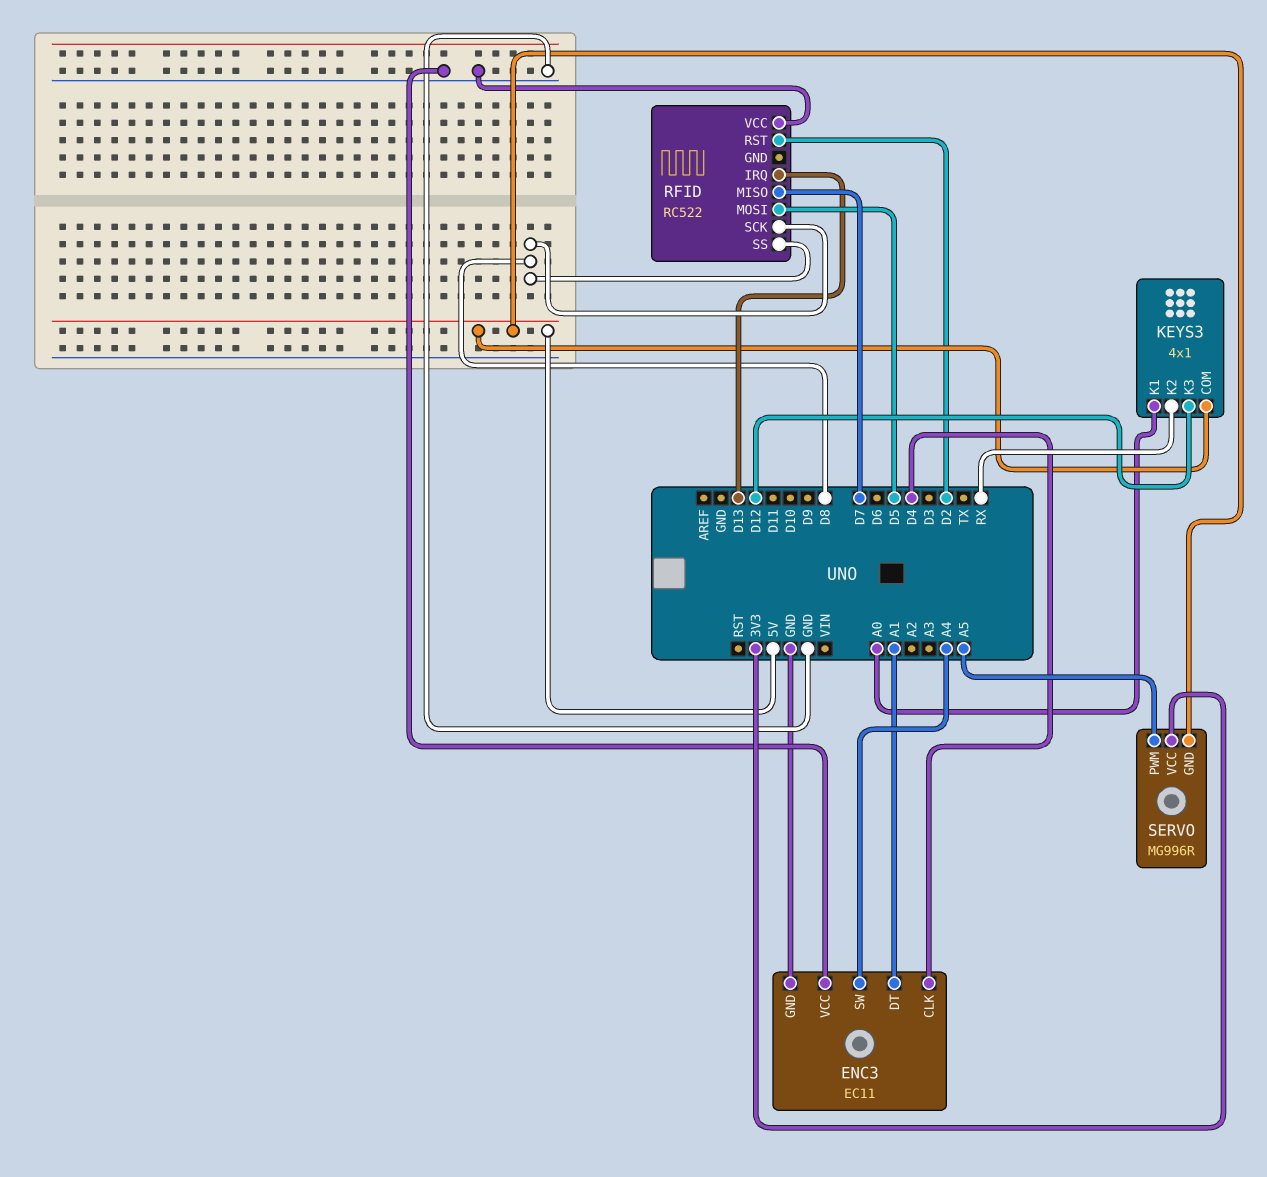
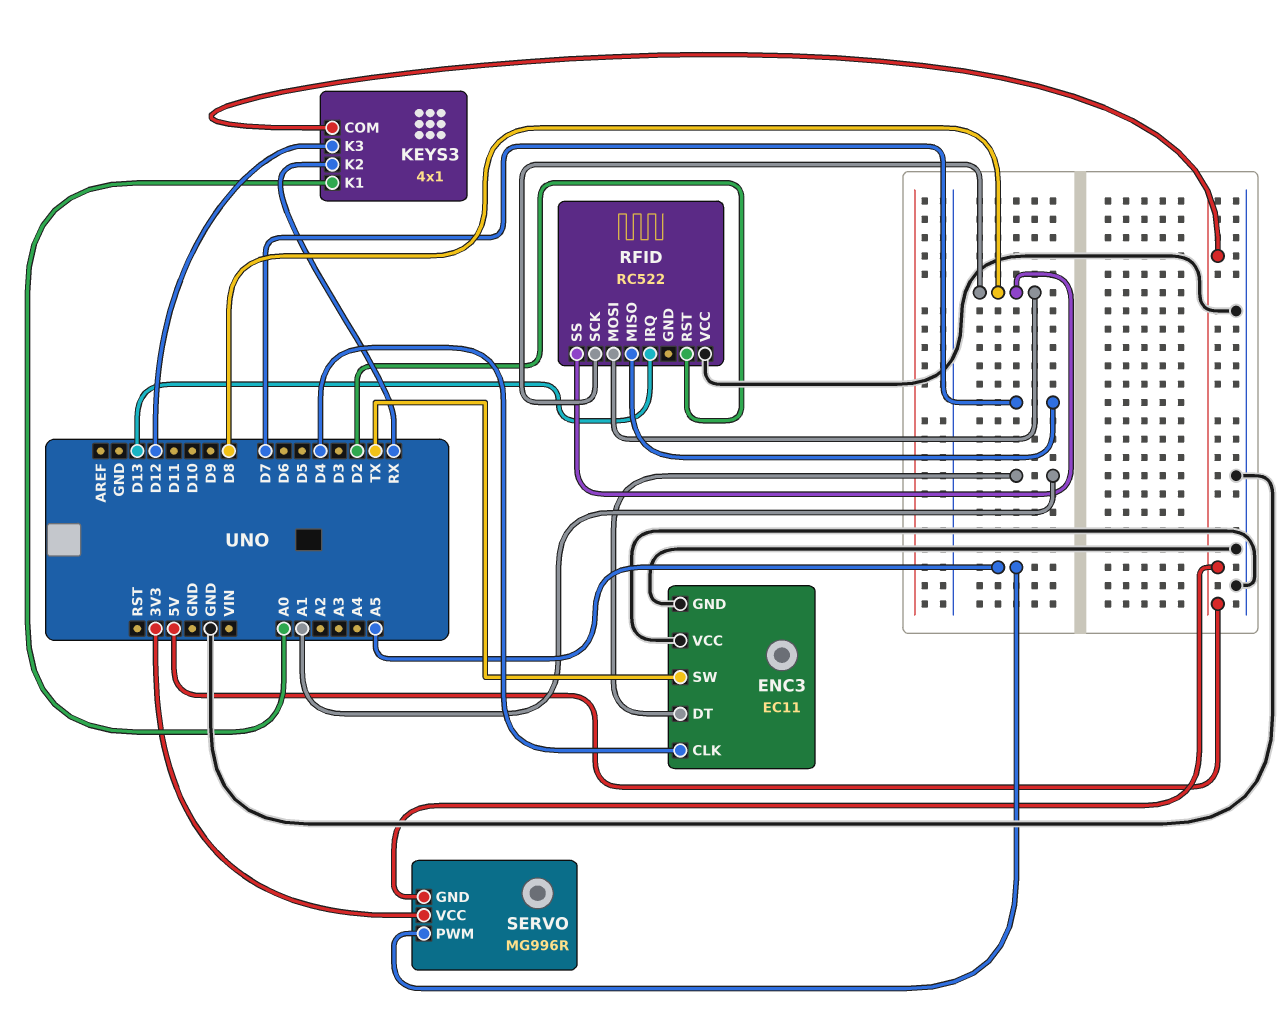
ENC3 pin SW: A4 -> TX
RFID pin MOSI: D5 -> D8

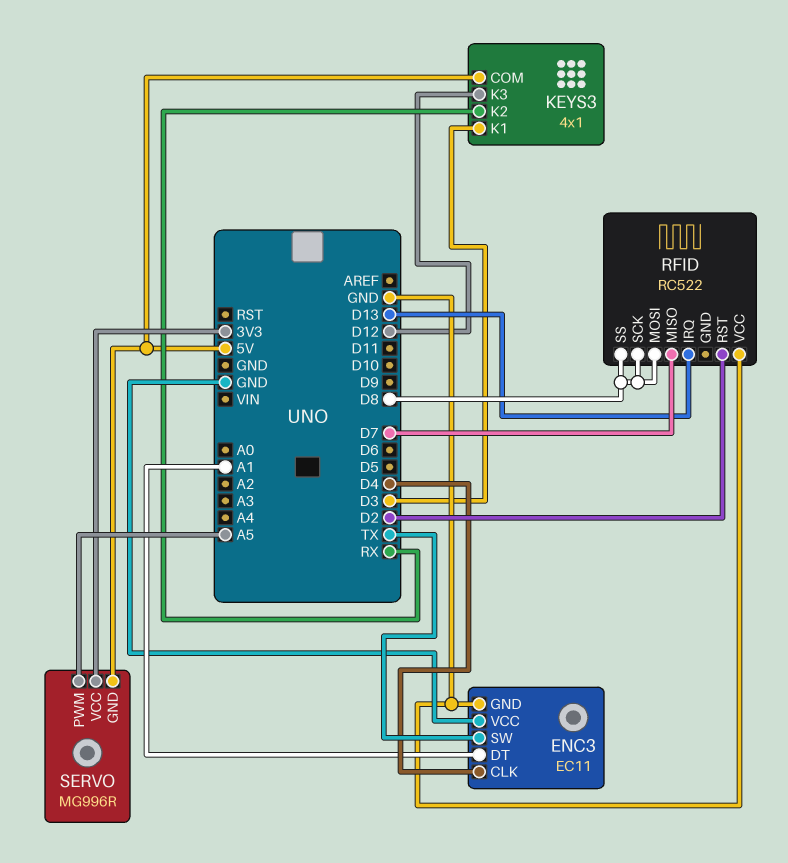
KEYS3 pin K1: A0 -> D3

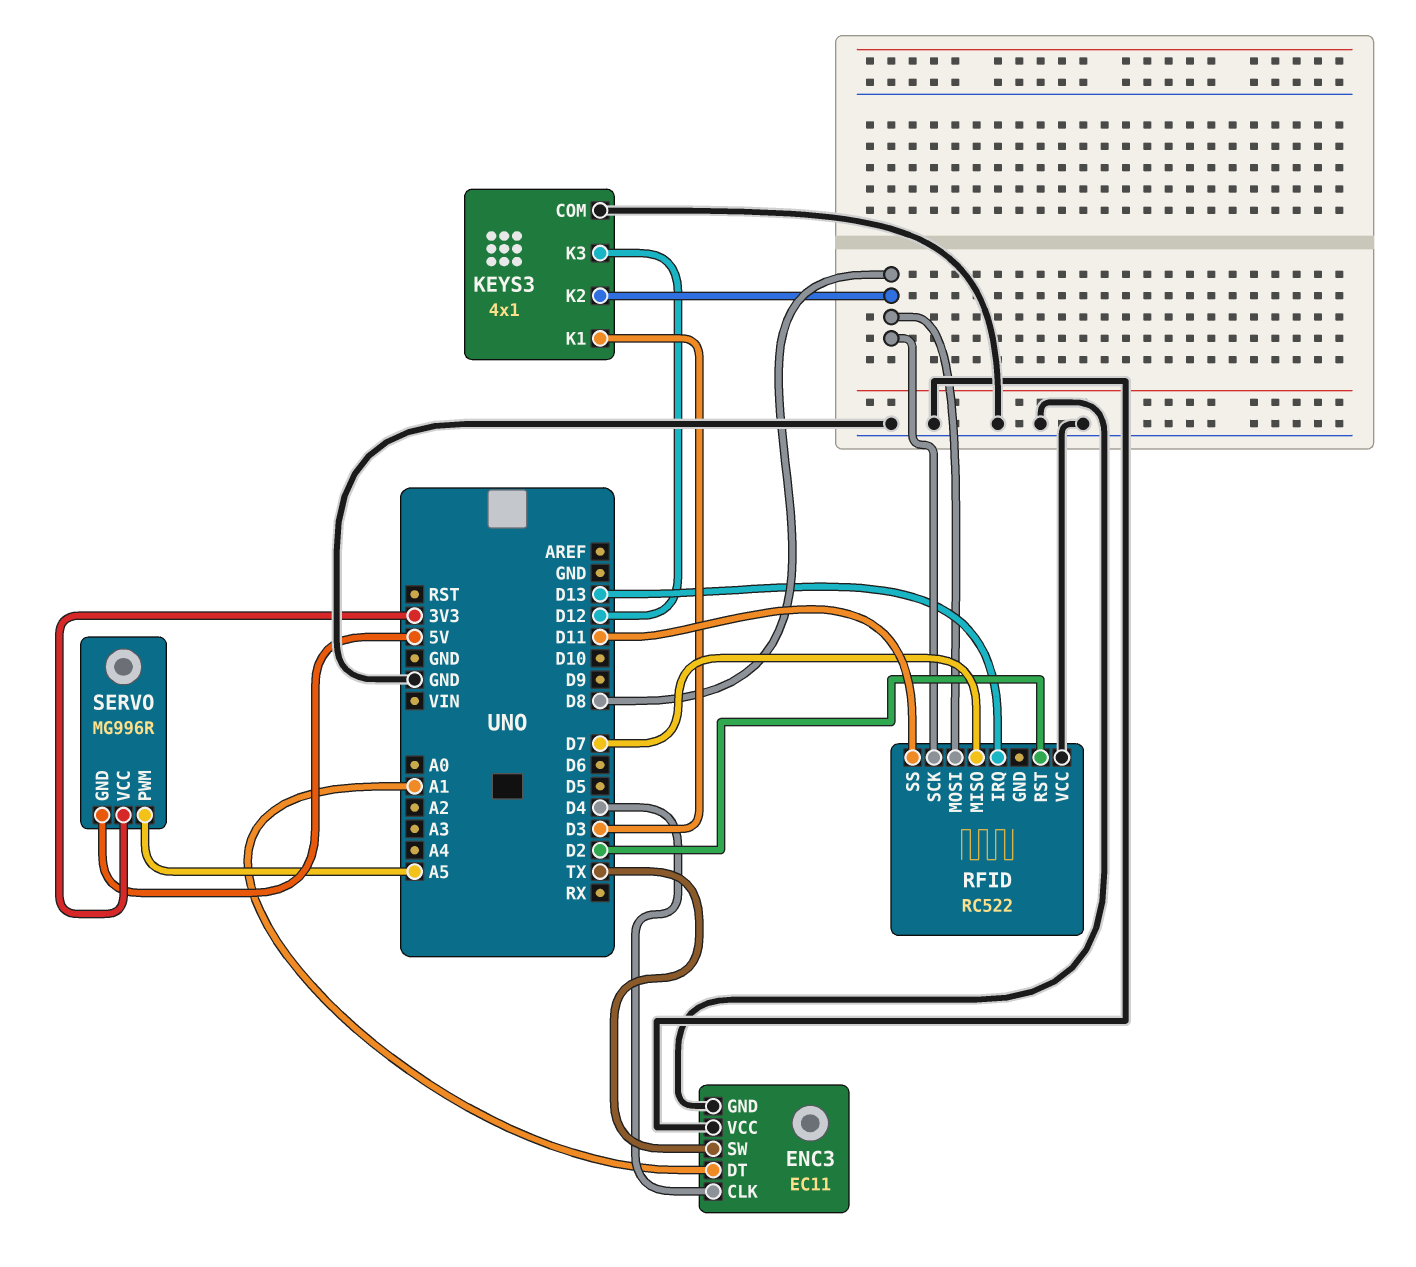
KEYS3 pin COM: 5V -> GND
KEYS3 pin K2: RX -> D8
RFID pin SS: D8 -> D11

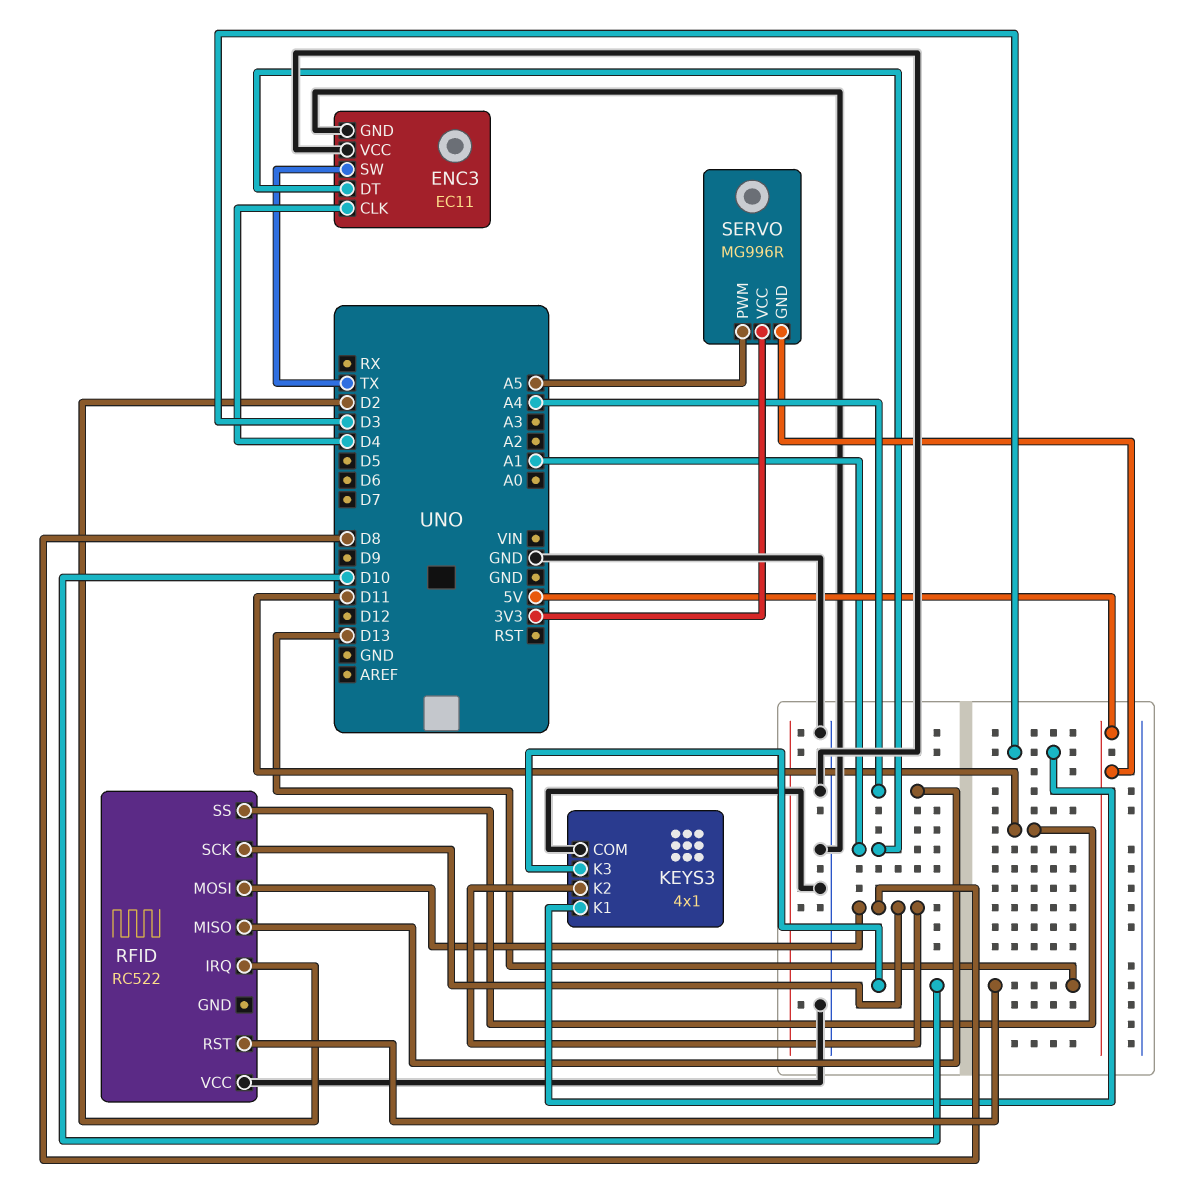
KEYS3 pin K3: D12 -> D10
RFID pin IRQ: D13 -> D2
RFID pin MISO: D7 -> A4
RFID pin RST: D2 -> D13

